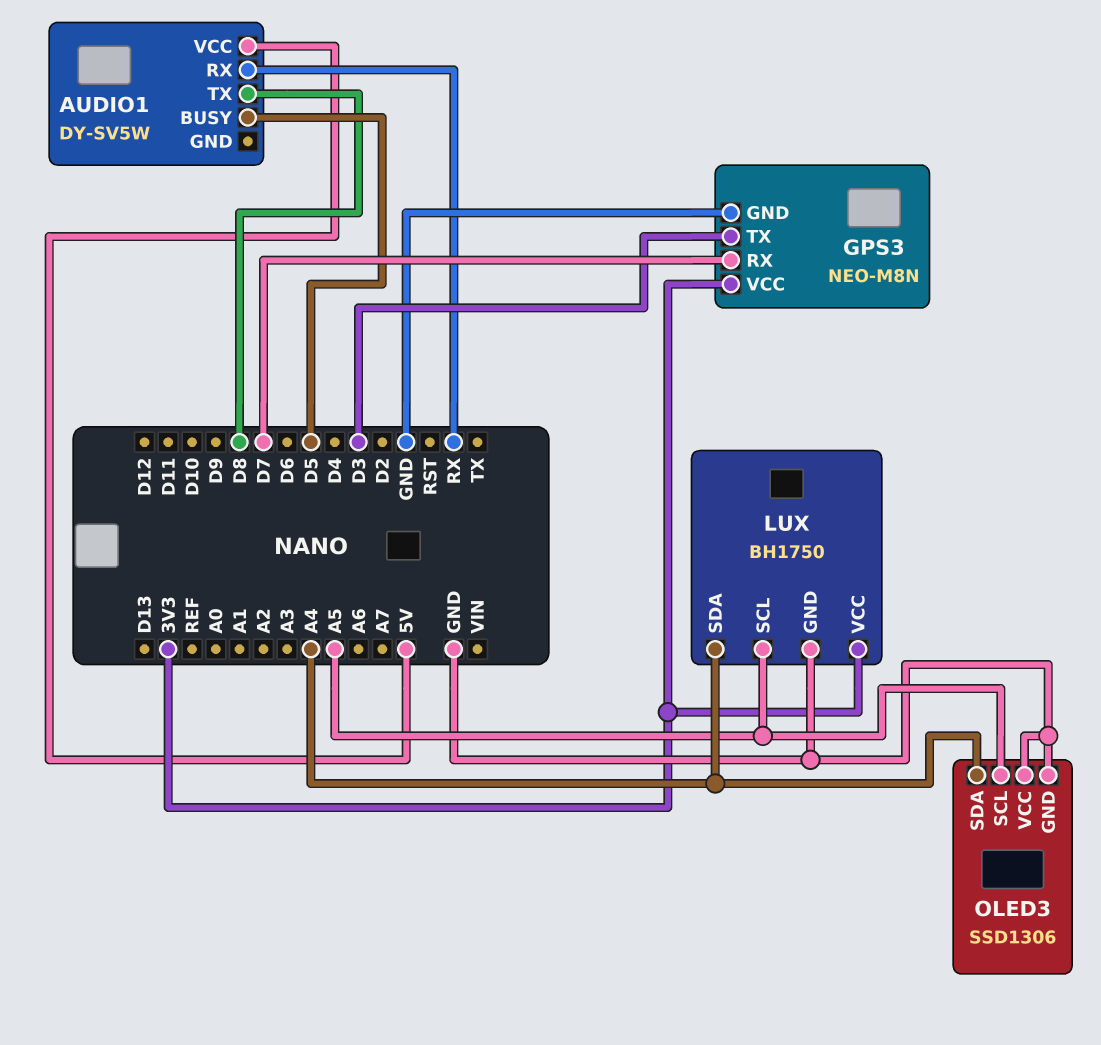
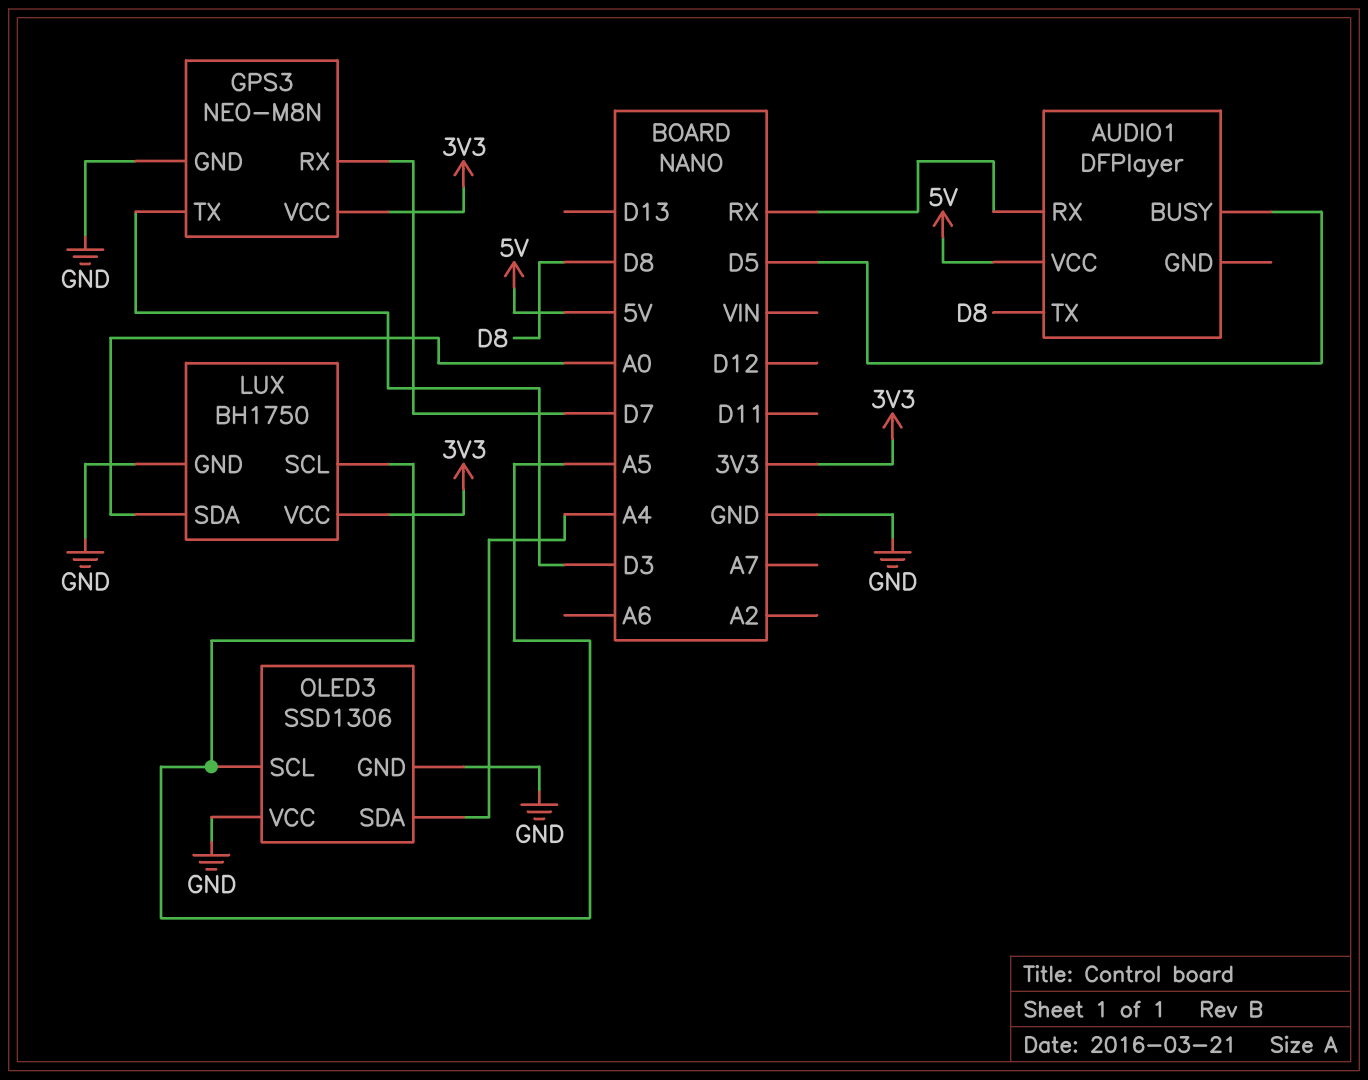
AUDIO1: DY-SV5W -> DFPlayer
LUX pin SDA: A4 -> A0

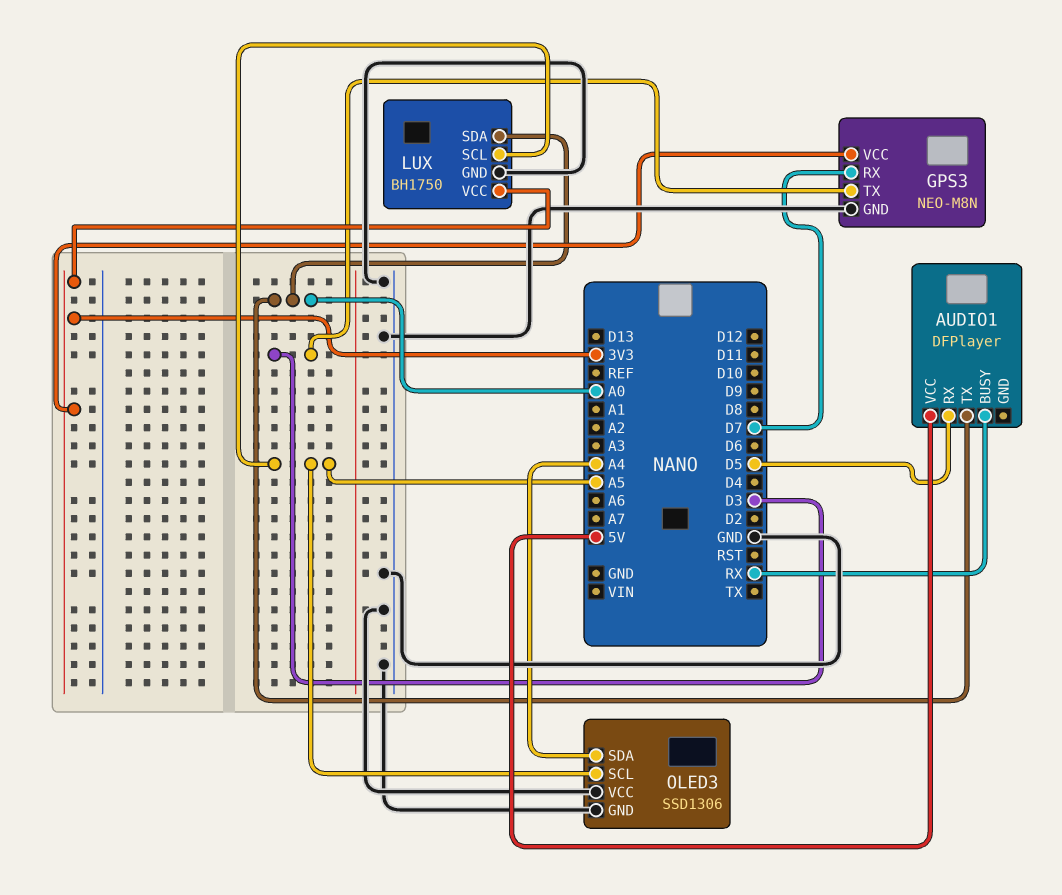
AUDIO1 pin BUSY: D5 -> RX
AUDIO1 pin RX: RX -> D5
AUDIO1 pin TX: D8 -> A0

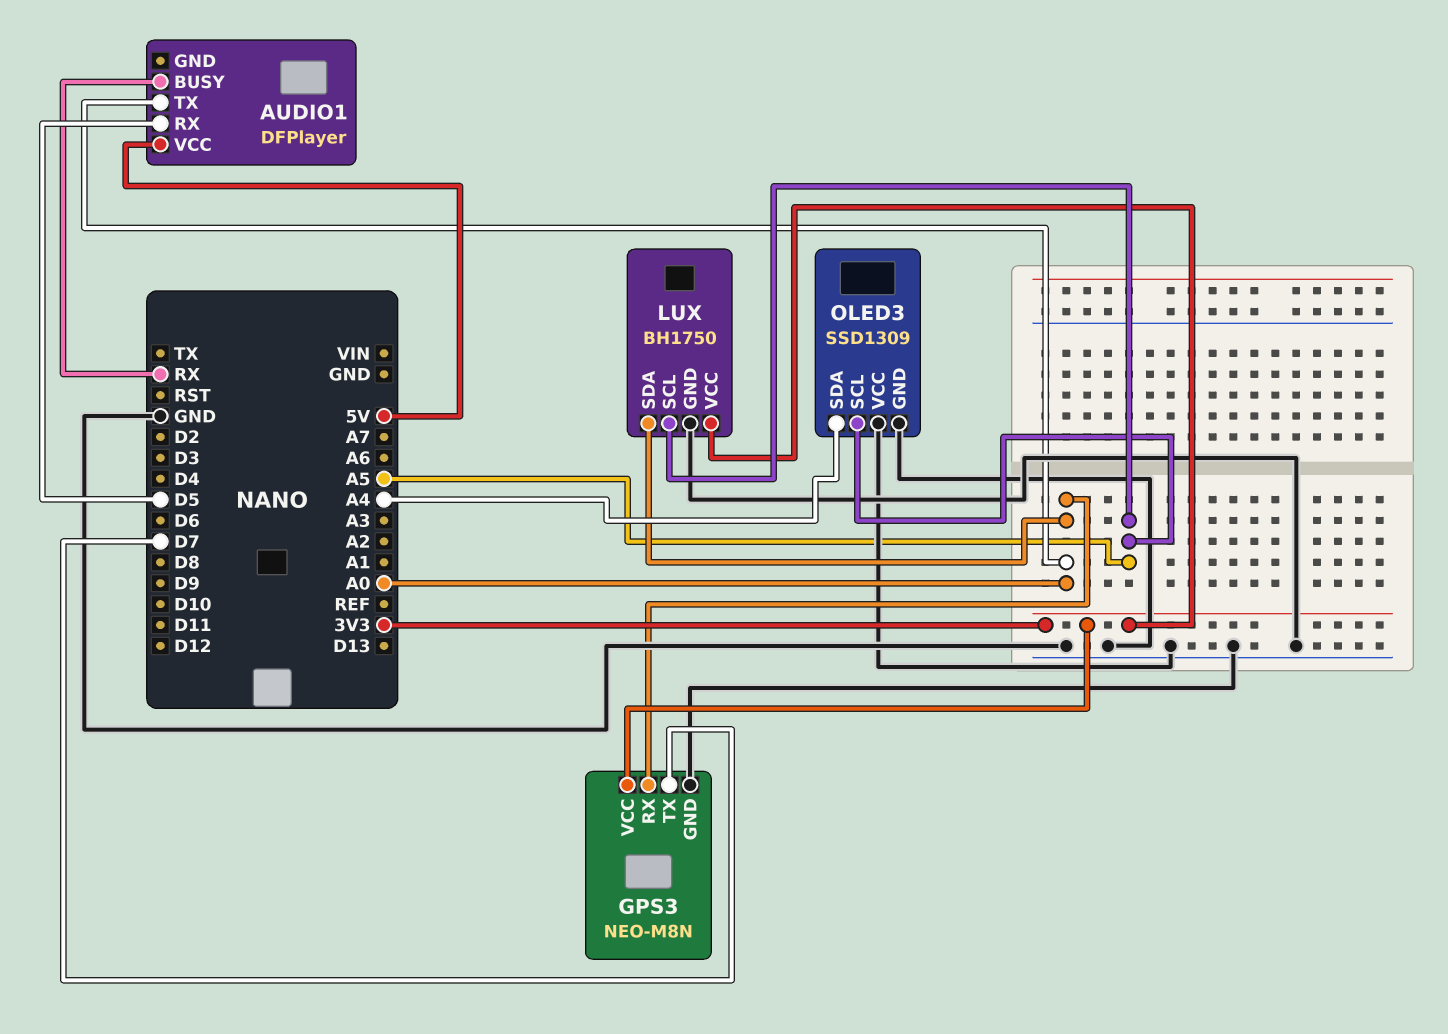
GPS3 pin RX: D7 -> A0
GPS3 pin TX: D3 -> D7
OLED3: SSD1306 -> SSD1309

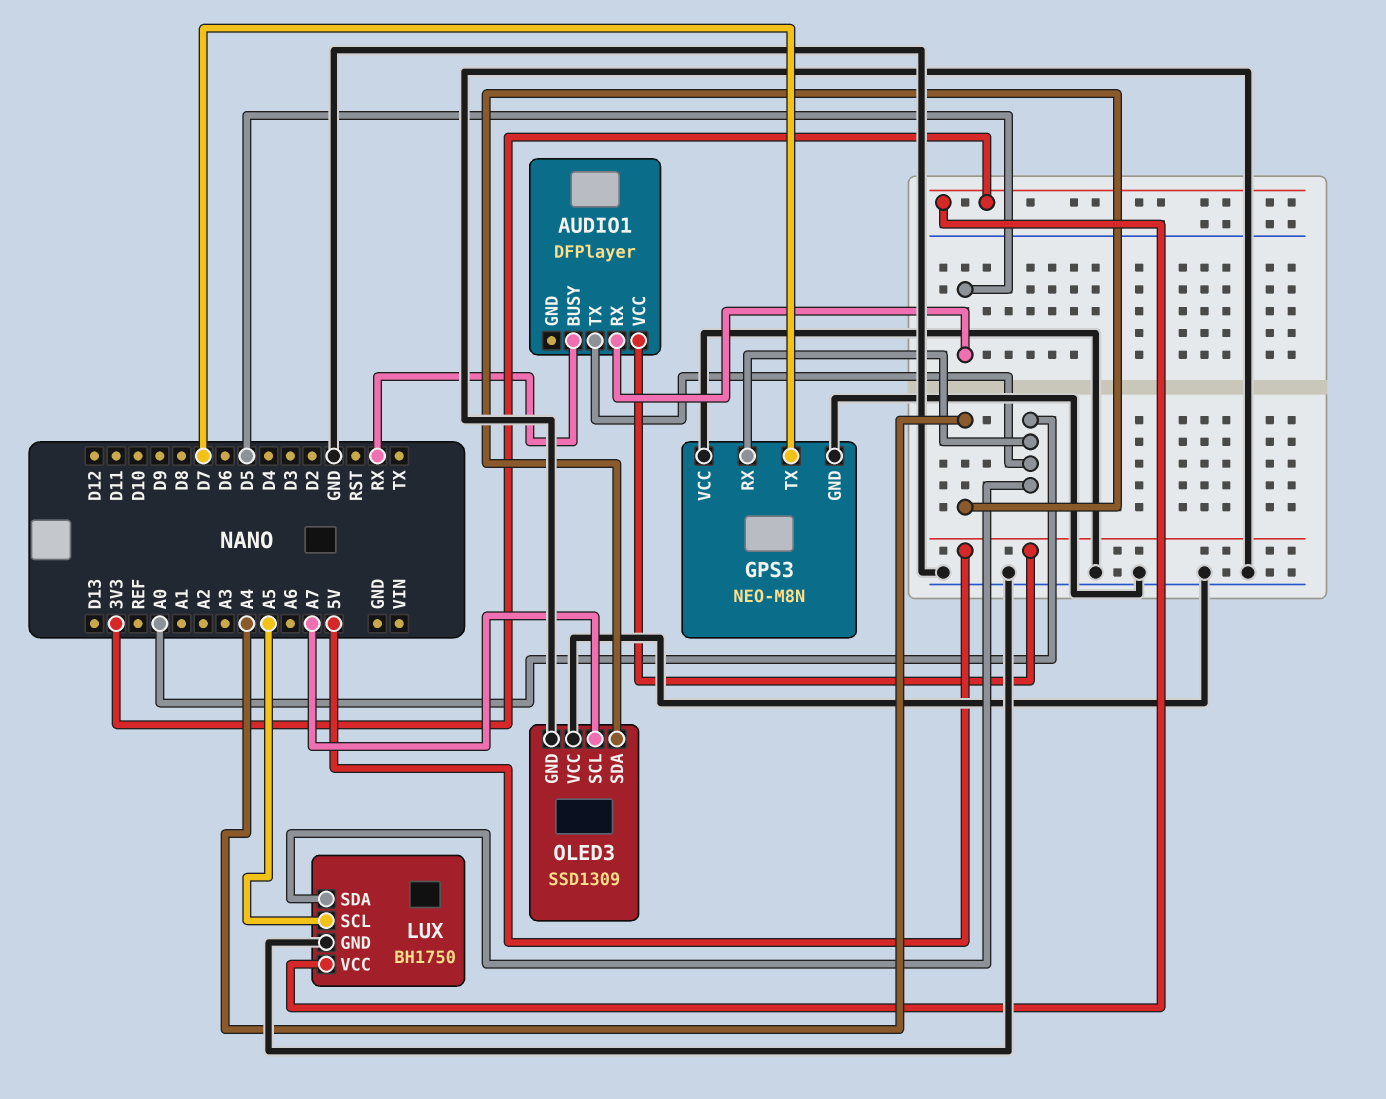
GPS3 pin VCC: 3V3 -> GND
OLED3 pin SCL: A5 -> A7

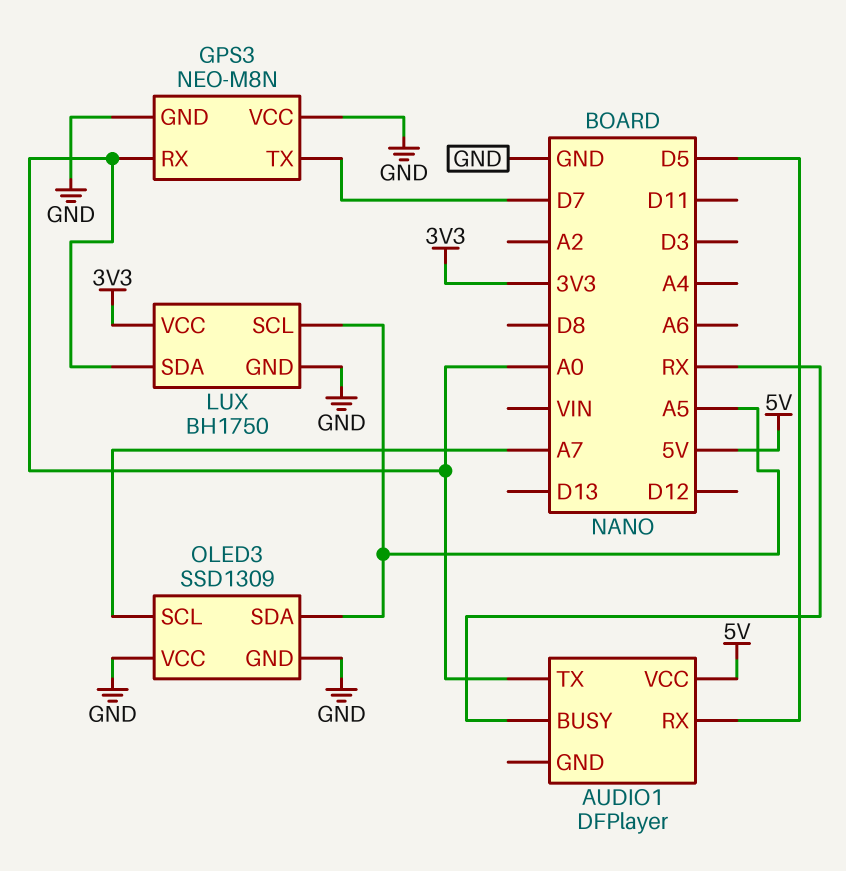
OLED3 pin SDA: A4 -> A5

